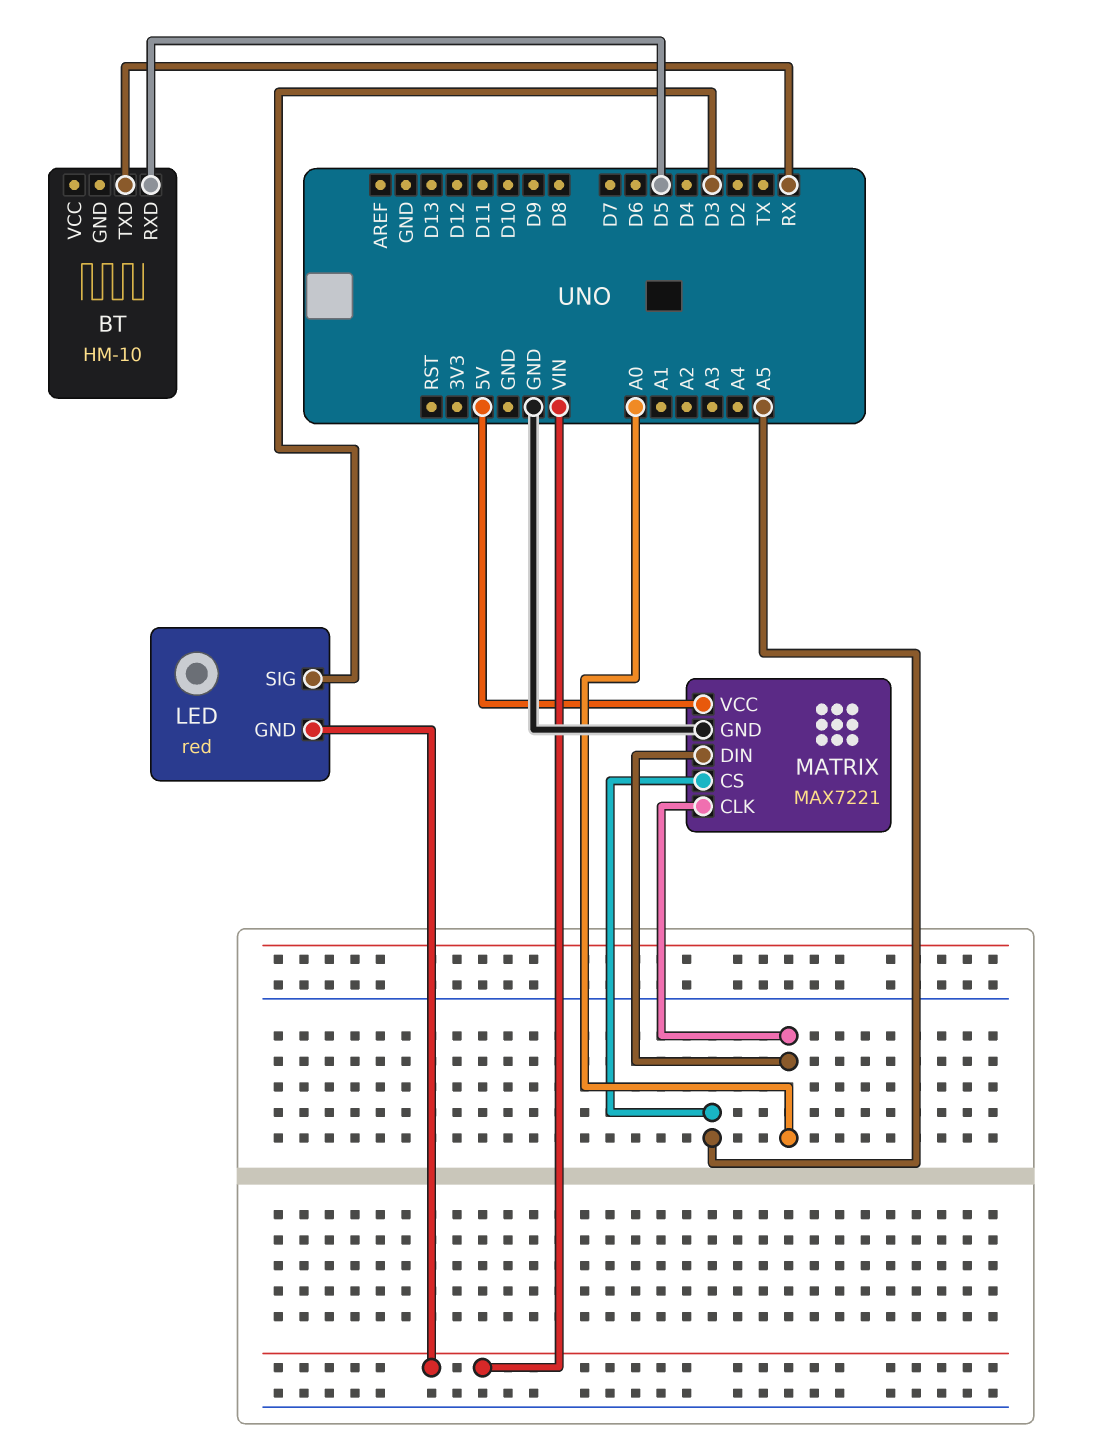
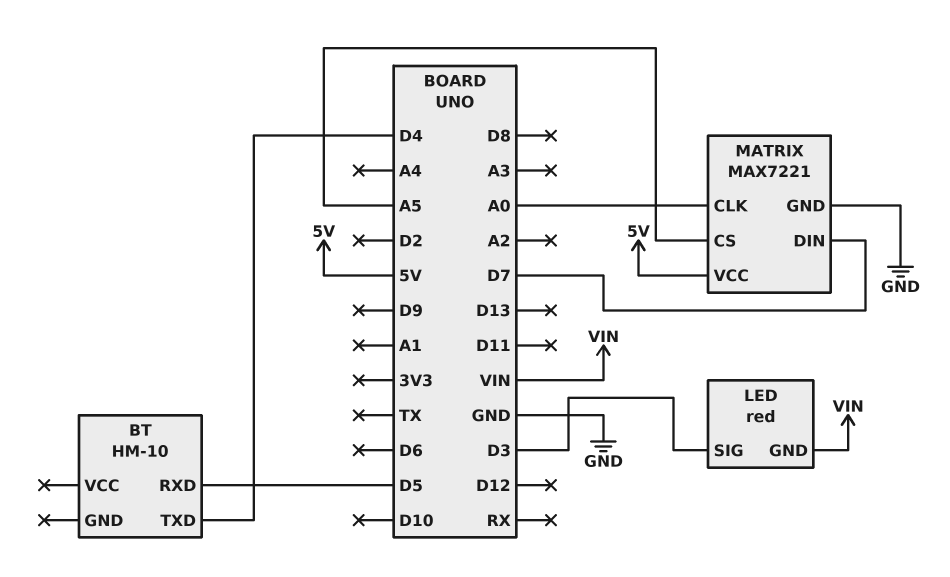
BT pin TXD: RX -> D4
MATRIX pin DIN: A0 -> D7

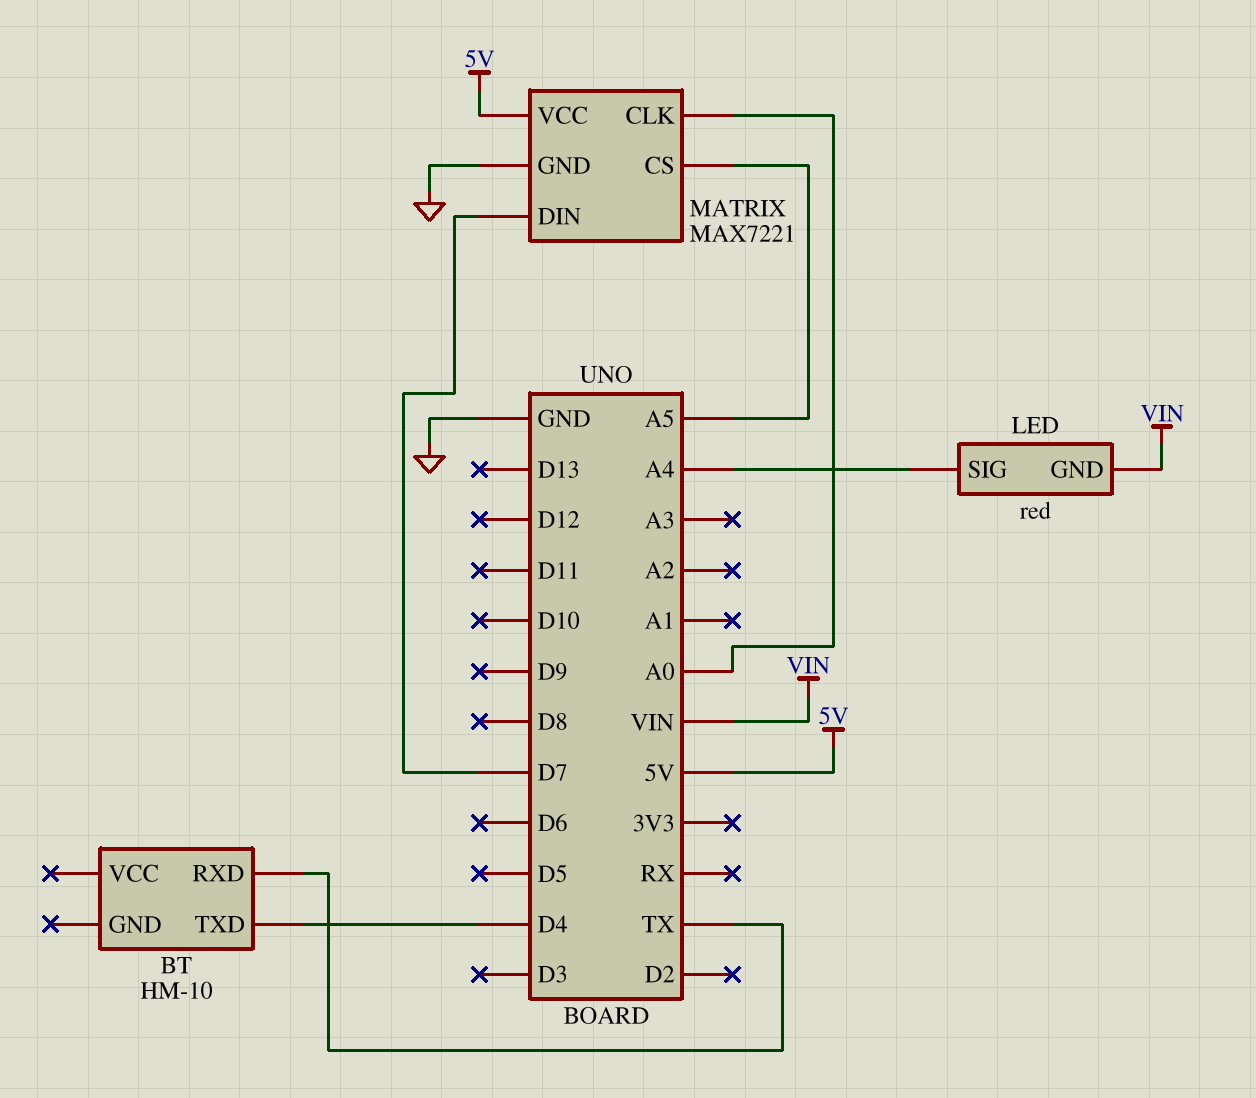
BT pin RXD: D5 -> TX
LED pin SIG: D3 -> A4

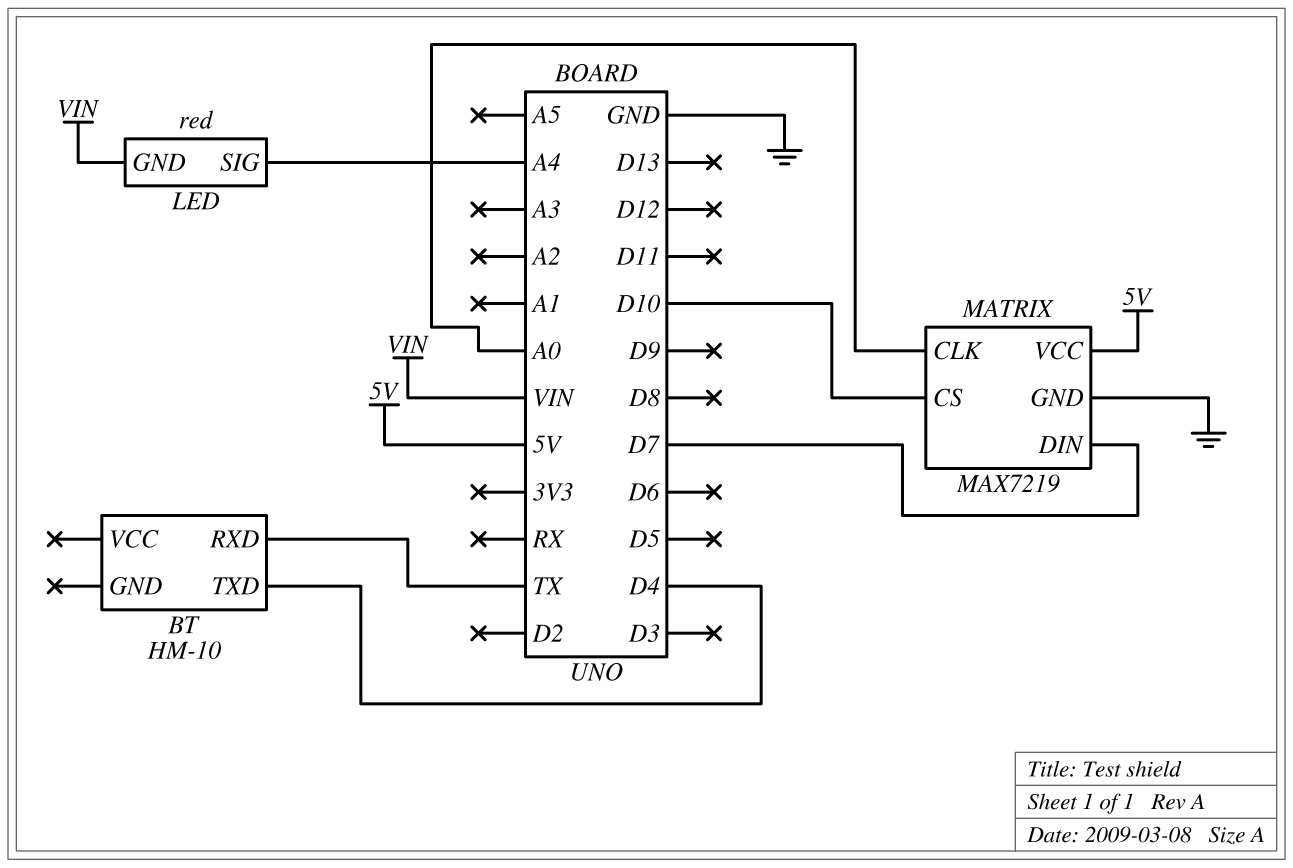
MATRIX: MAX7221 -> MAX7219
MATRIX pin CS: A5 -> D10

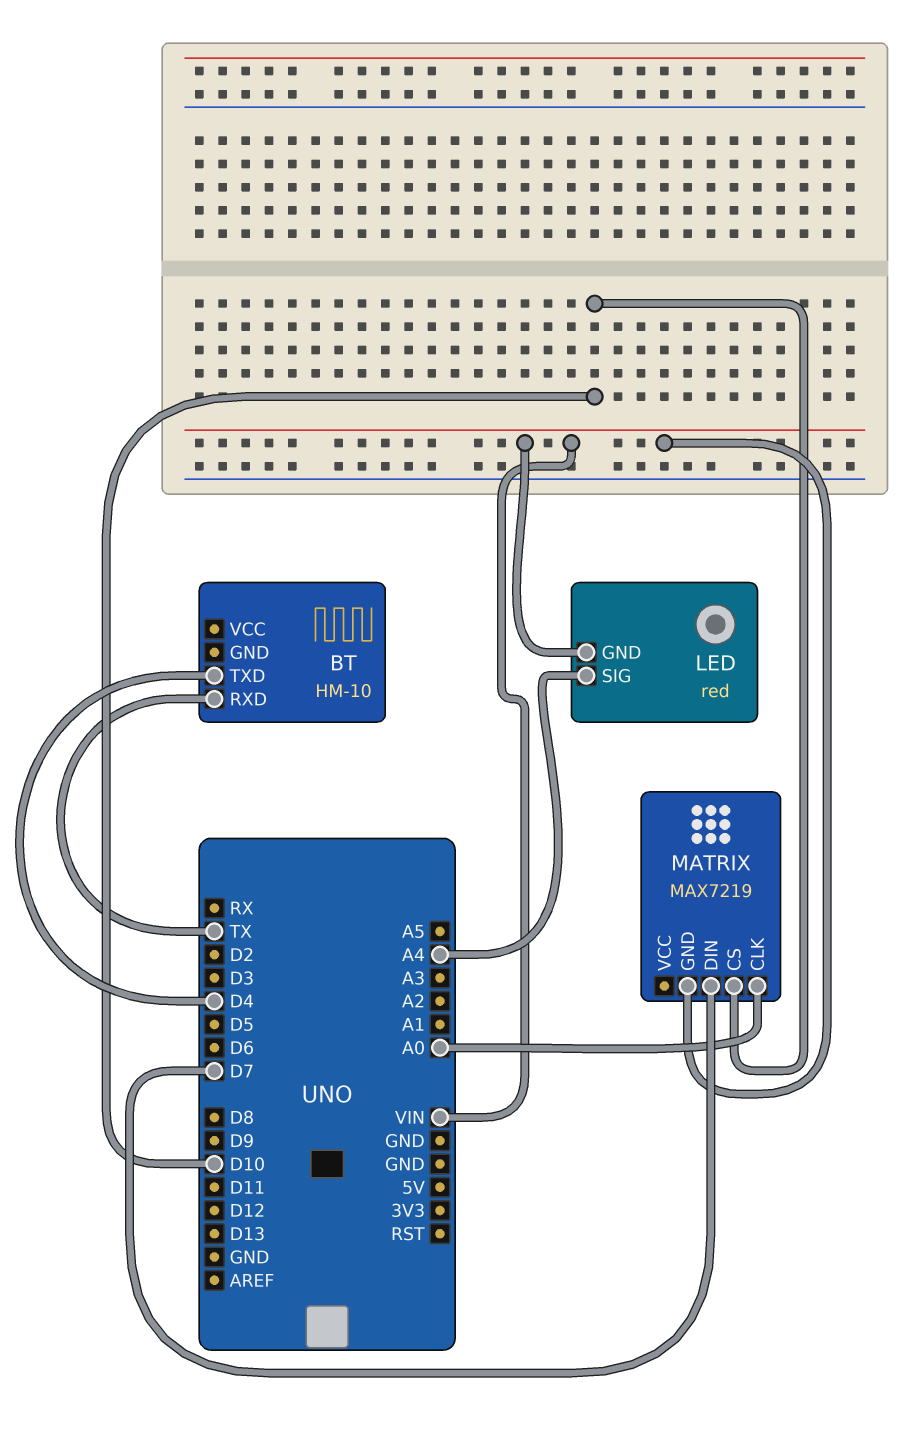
MATRIX pin GND: GND -> VIN
MATRIX pin VCC: 5V -> none

